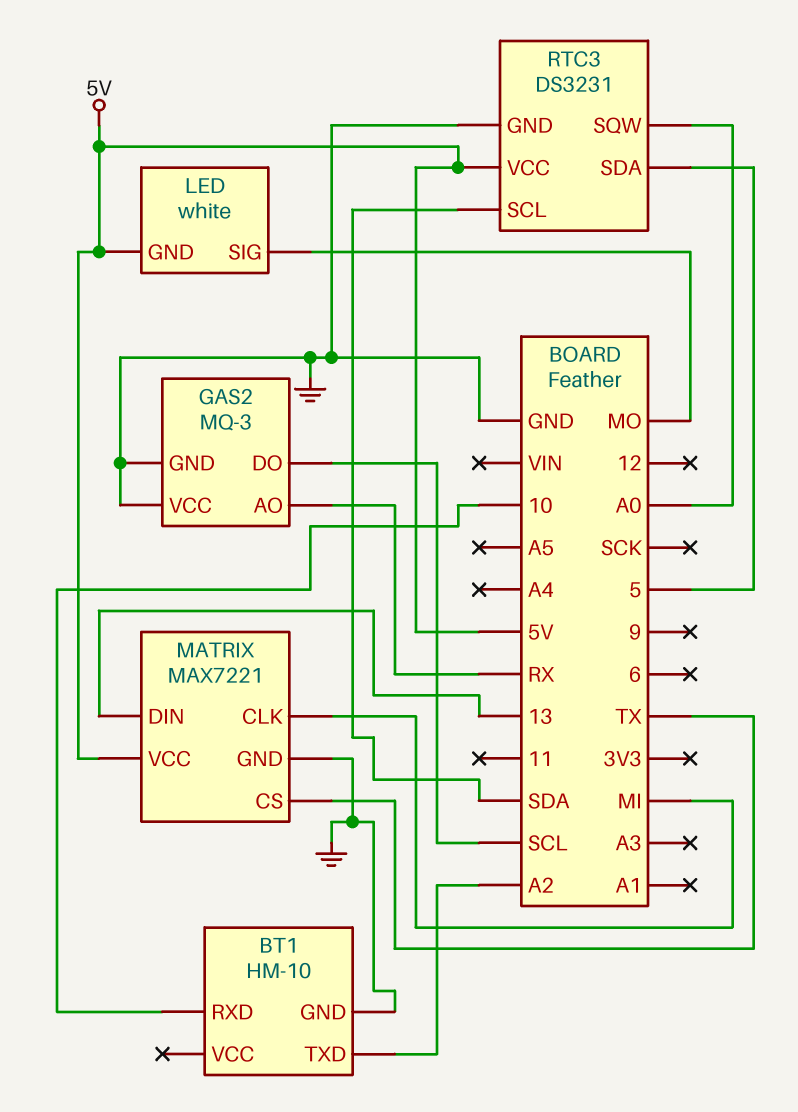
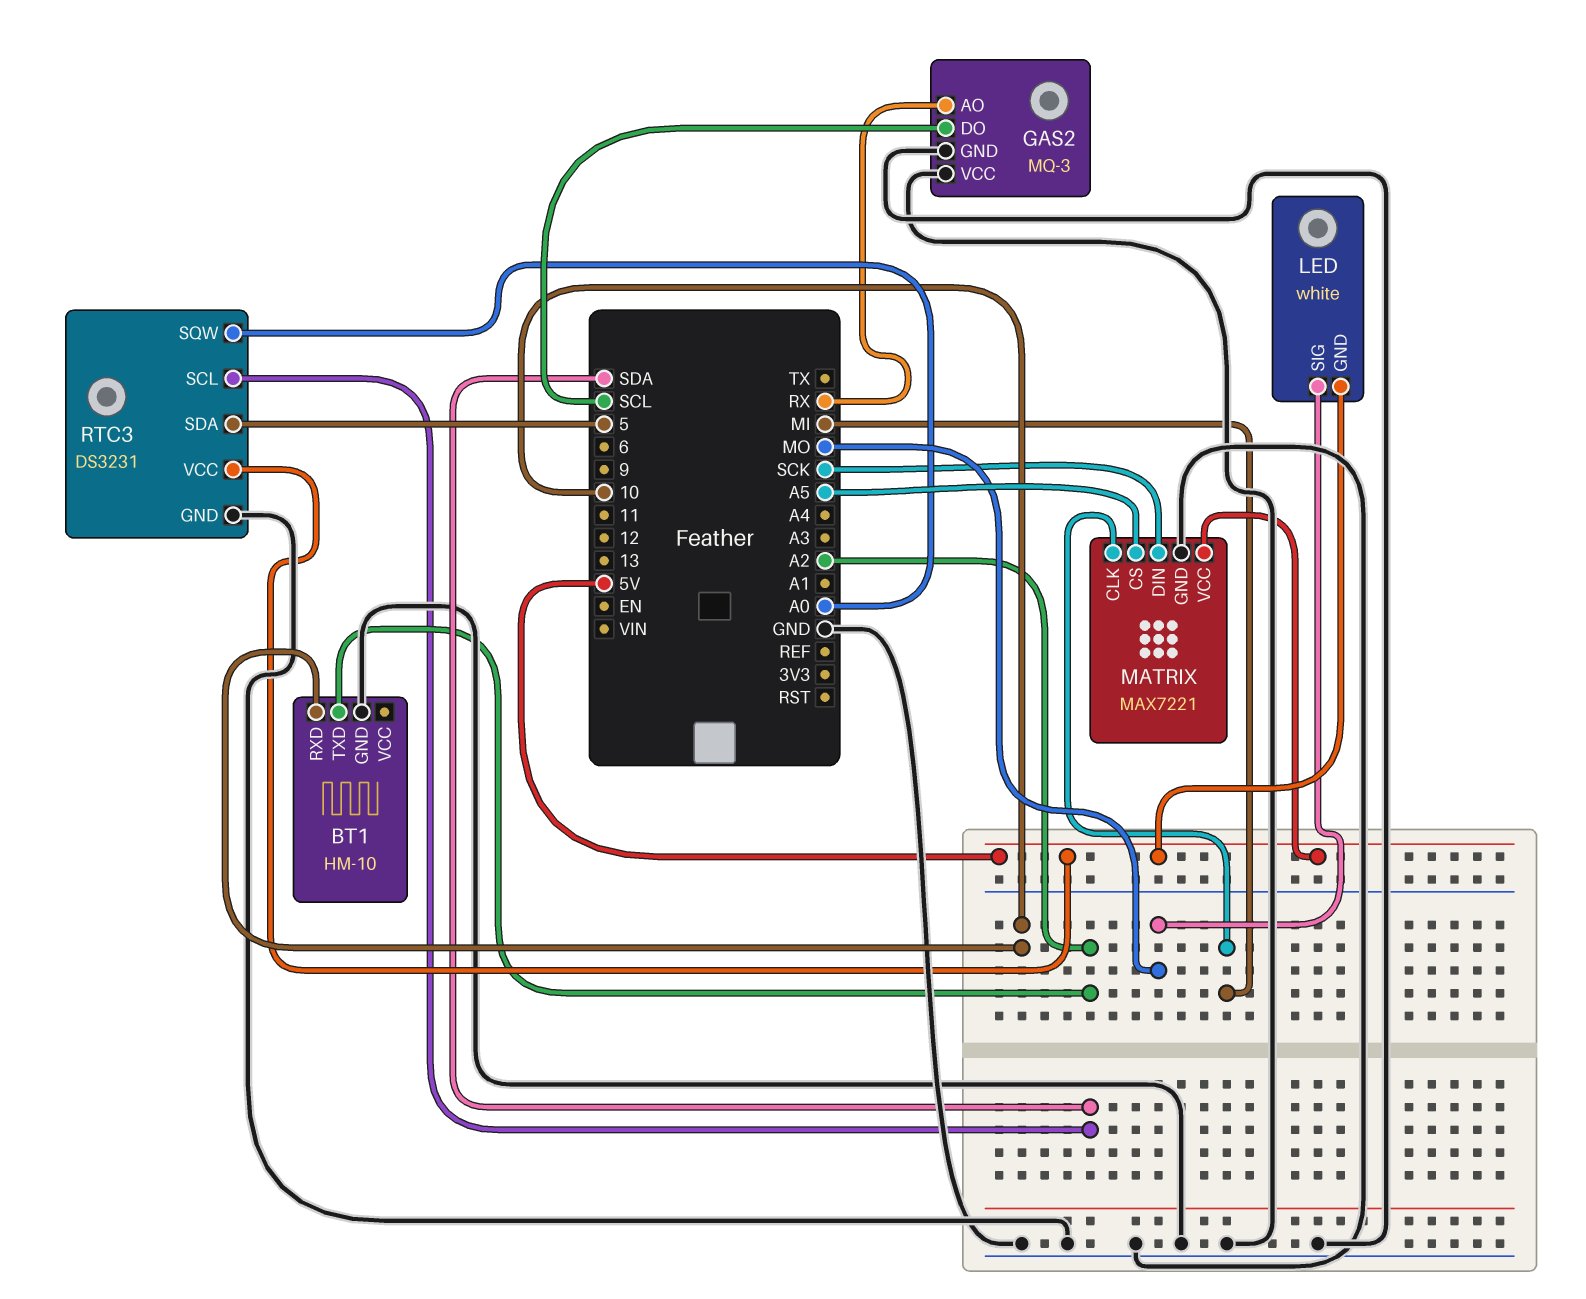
MATRIX pin CS: TX -> A5
MATRIX pin DIN: 13 -> SCK

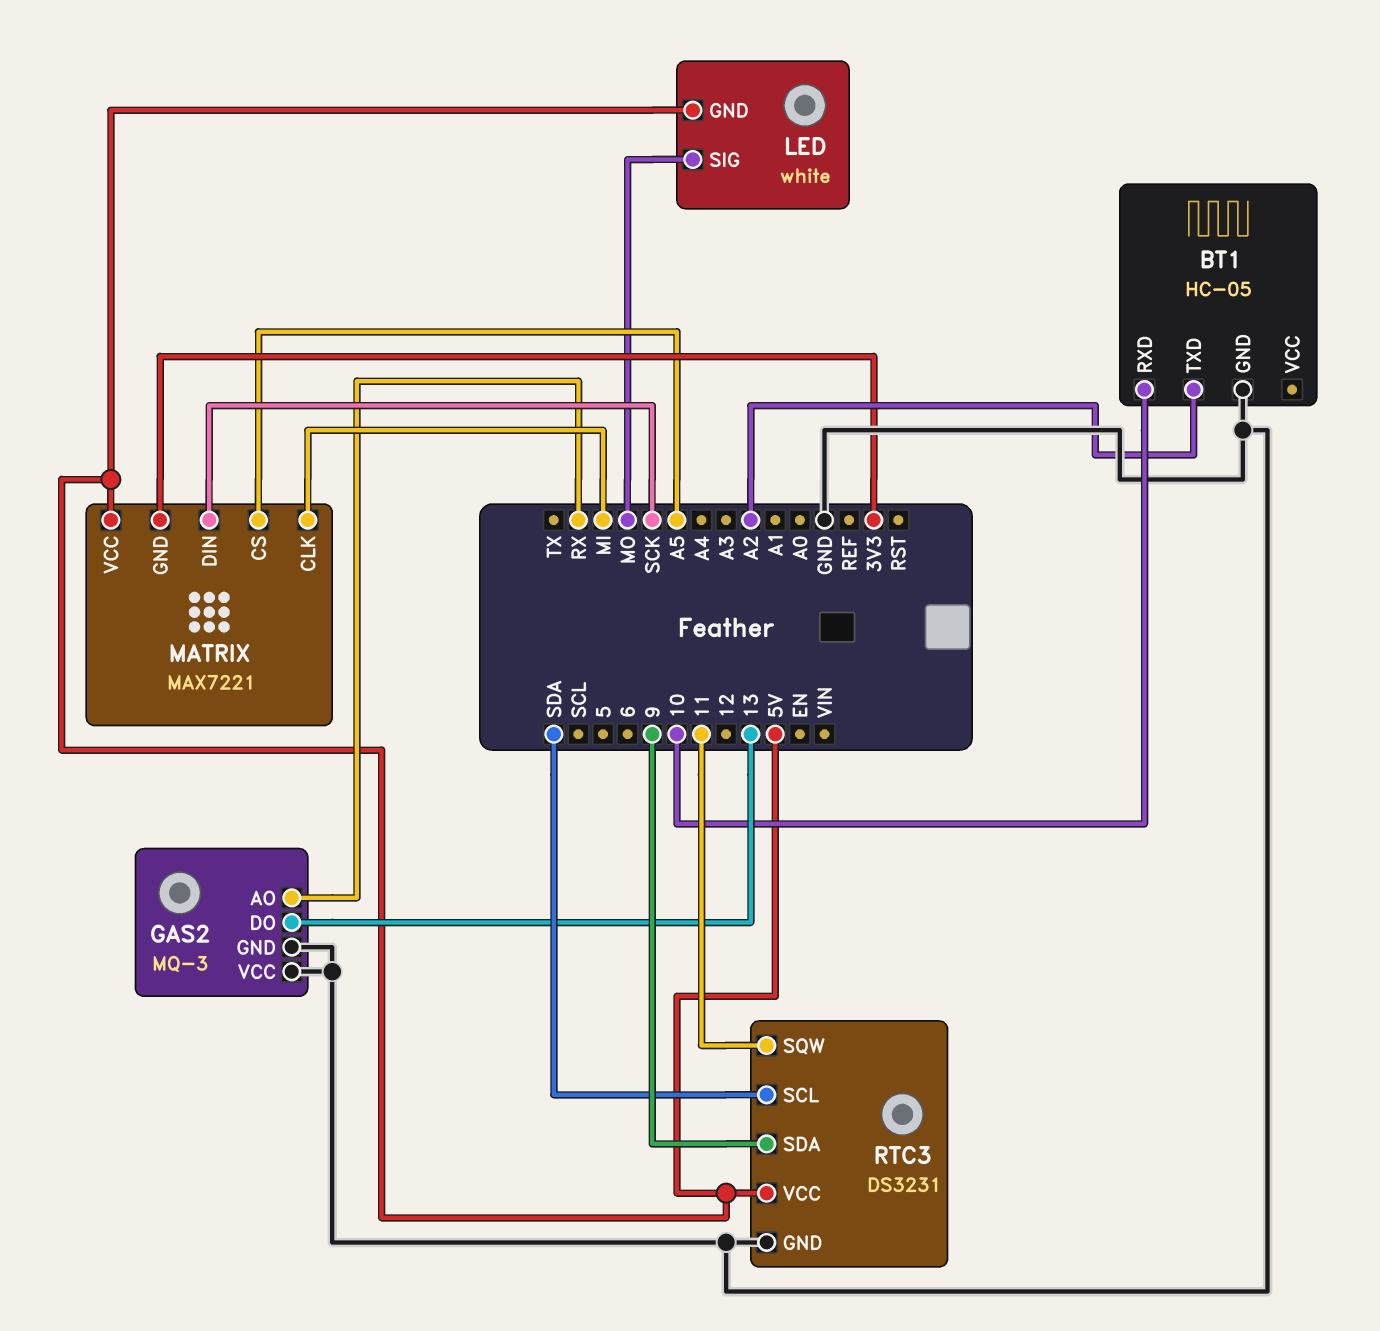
BT1: HM-10 -> HC-05
GAS2 pin DO: SCL -> 13
MATRIX pin GND: GND -> 3V3
RTC3 pin SDA: 5 -> 9
RTC3 pin SQW: A0 -> 11

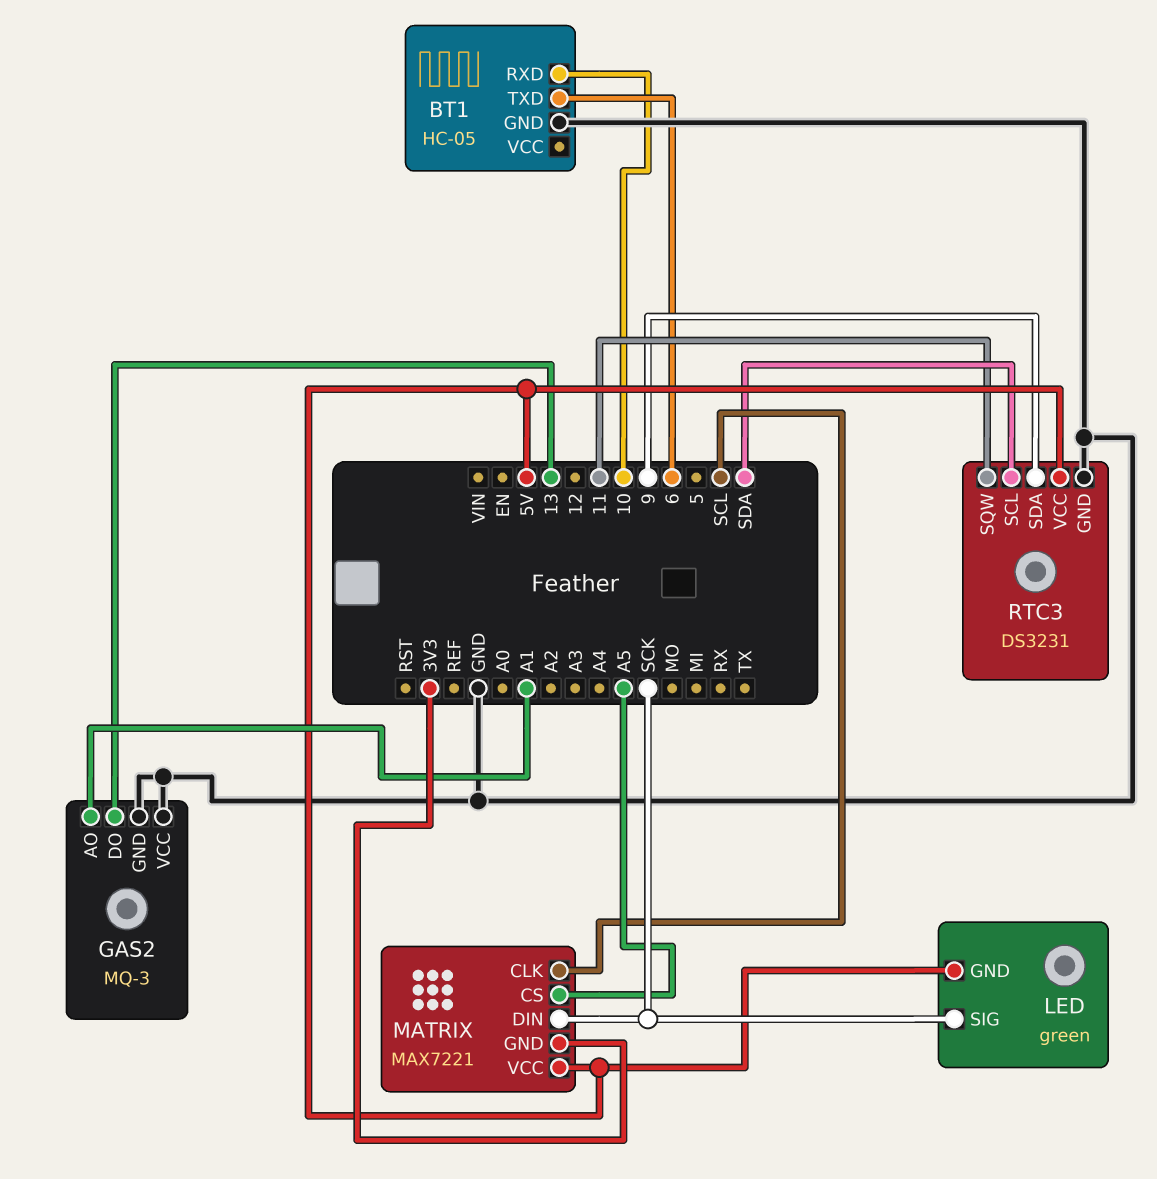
BT1 pin TXD: A2 -> 6
GAS2 pin AO: RX -> A1
LED: white -> green
LED pin SIG: MO -> SCK
MATRIX pin CLK: MI -> SCL

